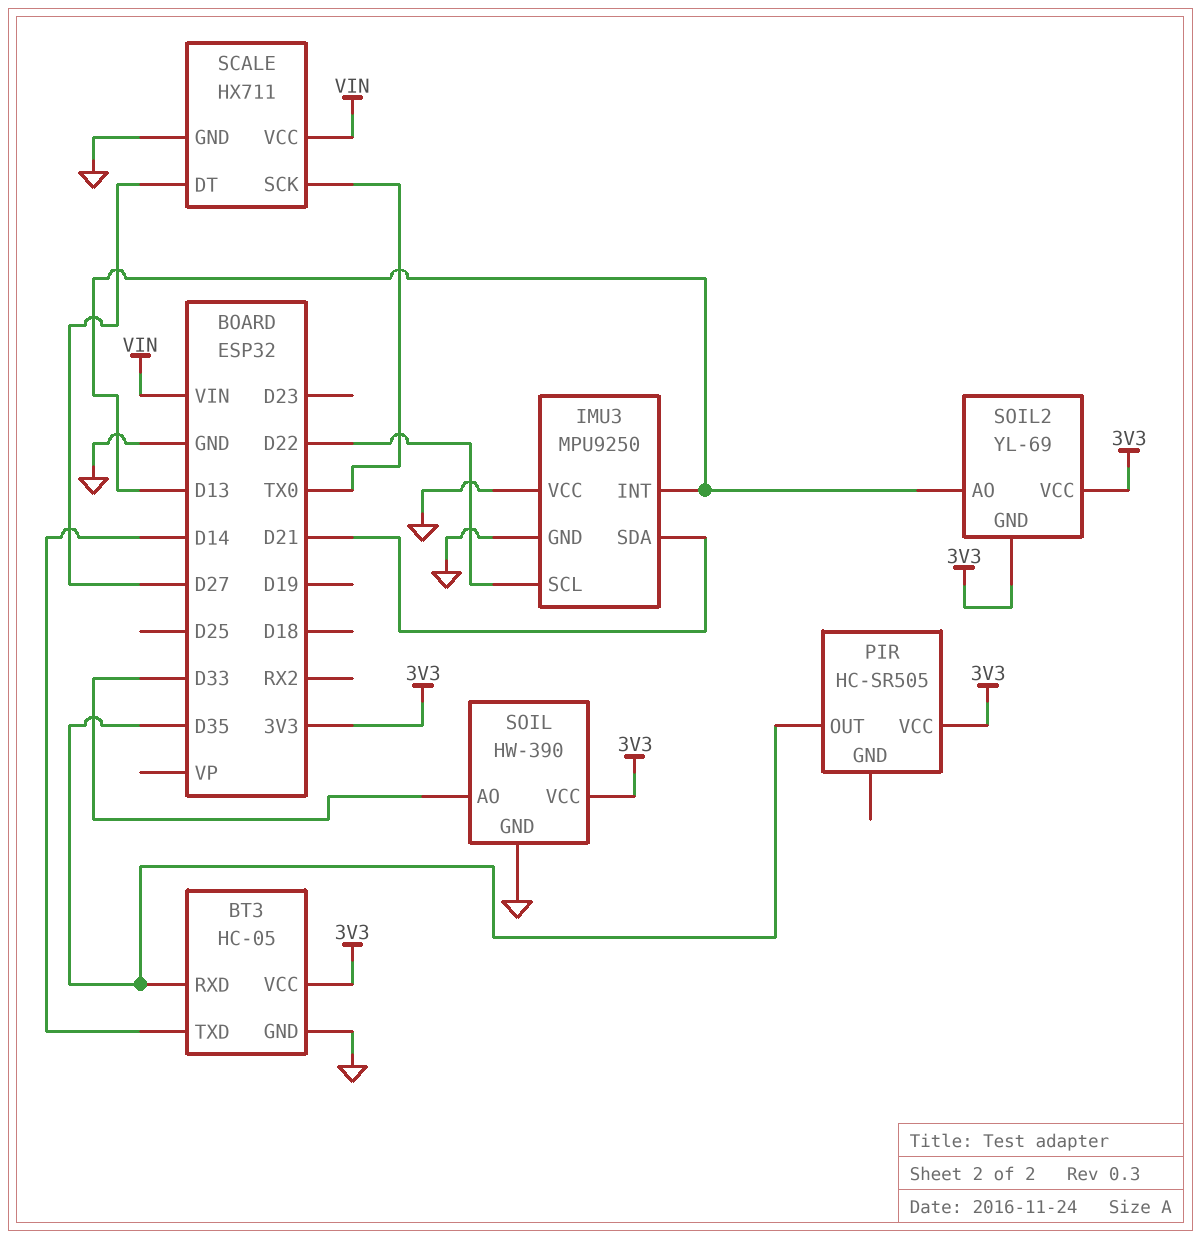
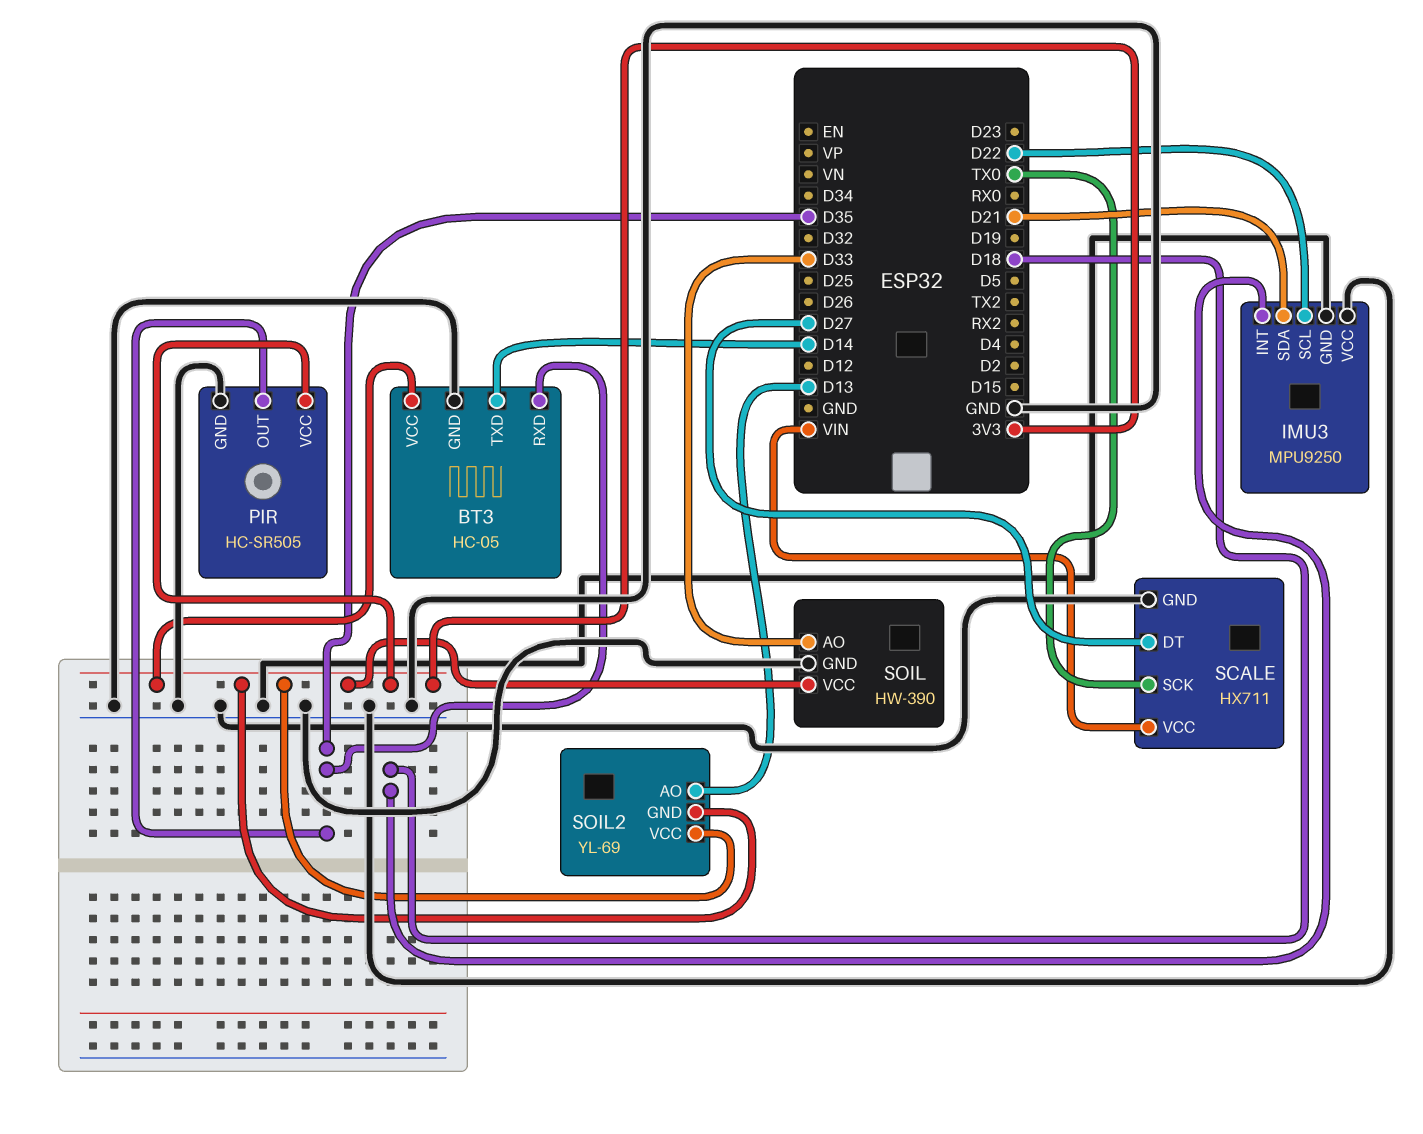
IMU3 pin INT: D13 -> D18
PIR pin GND: none -> GND

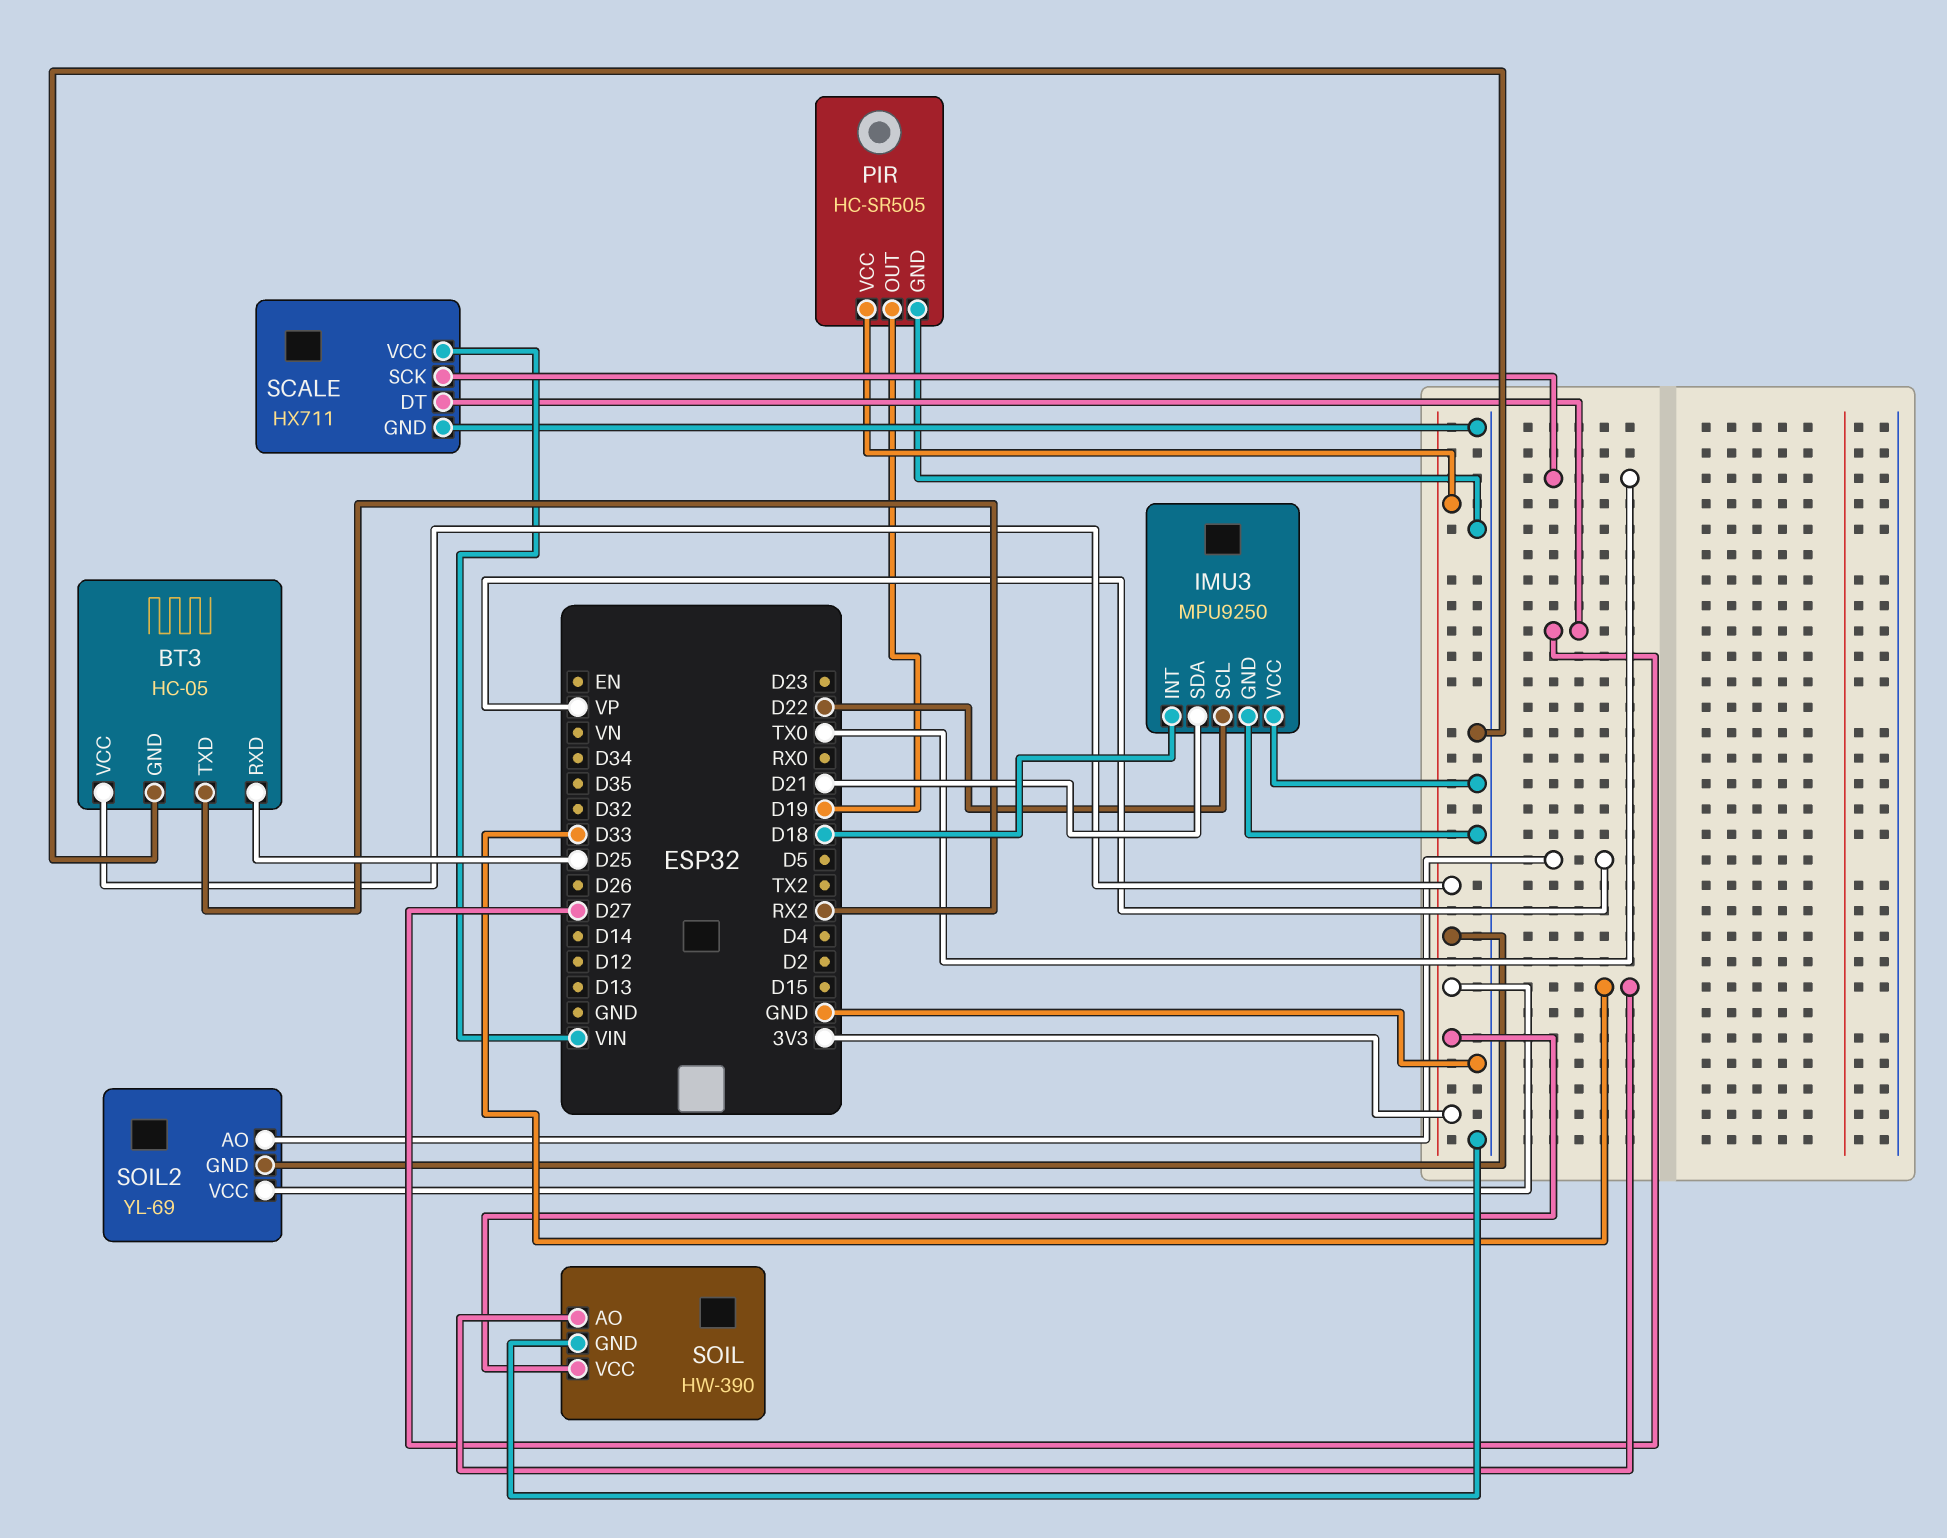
BT3 pin RXD: D35 -> D25
BT3 pin TXD: D14 -> RX2
PIR pin OUT: D35 -> D19
SOIL2 pin AO: D13 -> VP

